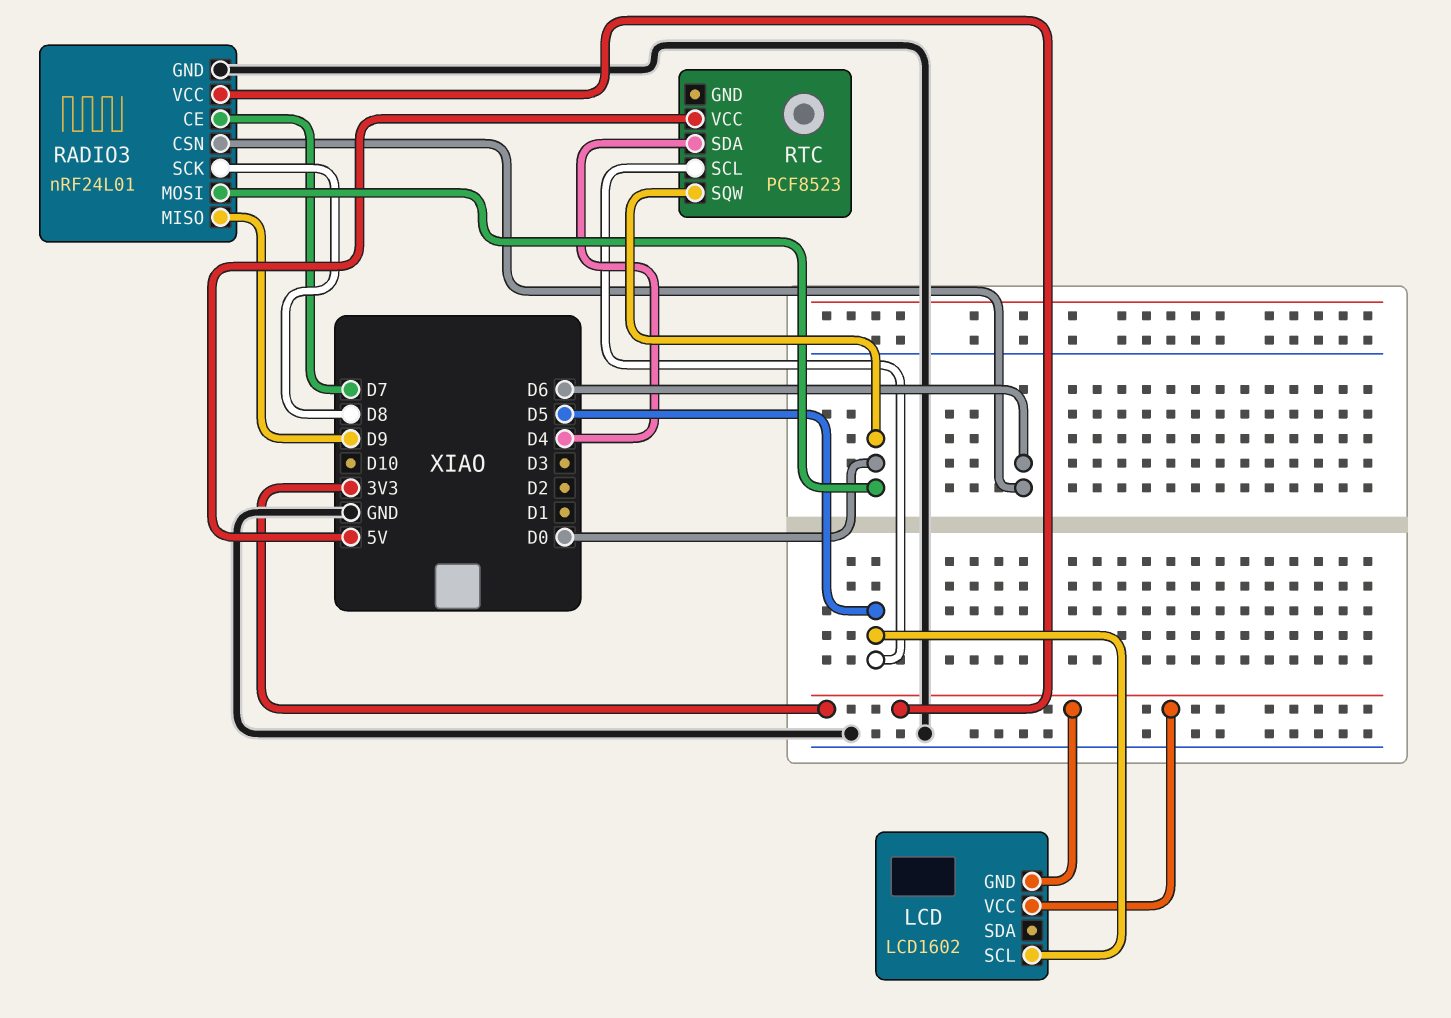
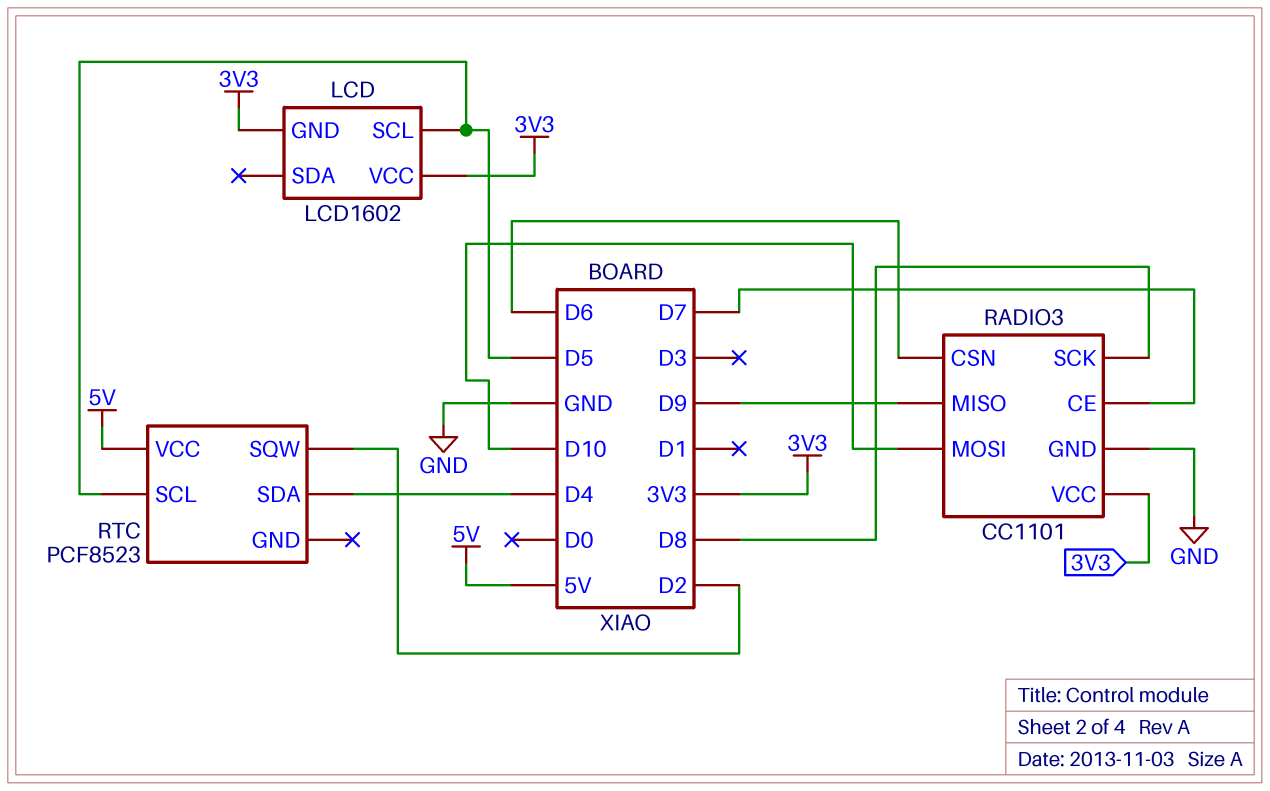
RADIO3: nRF24L01 -> CC1101
RADIO3 pin MOSI: D0 -> D10
RTC pin SQW: D0 -> D2

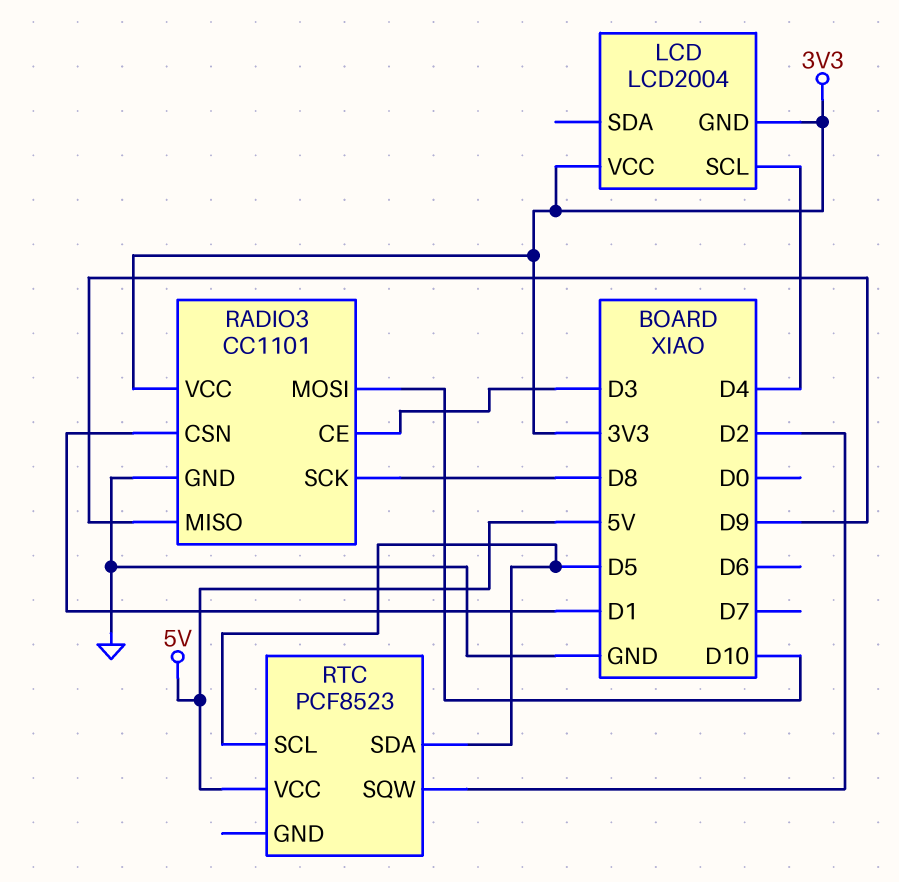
LCD: LCD1602 -> LCD2004
LCD pin SCL: D5 -> D4
RADIO3 pin CE: D7 -> D3
RADIO3 pin CSN: D6 -> D1
RTC pin SDA: D4 -> D5

